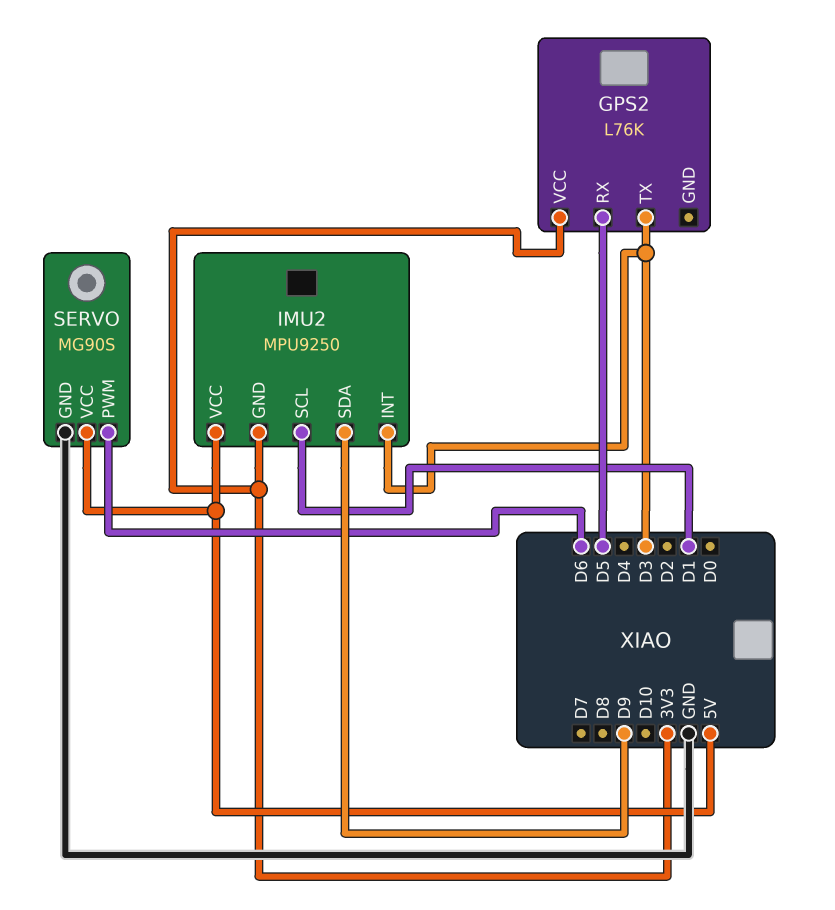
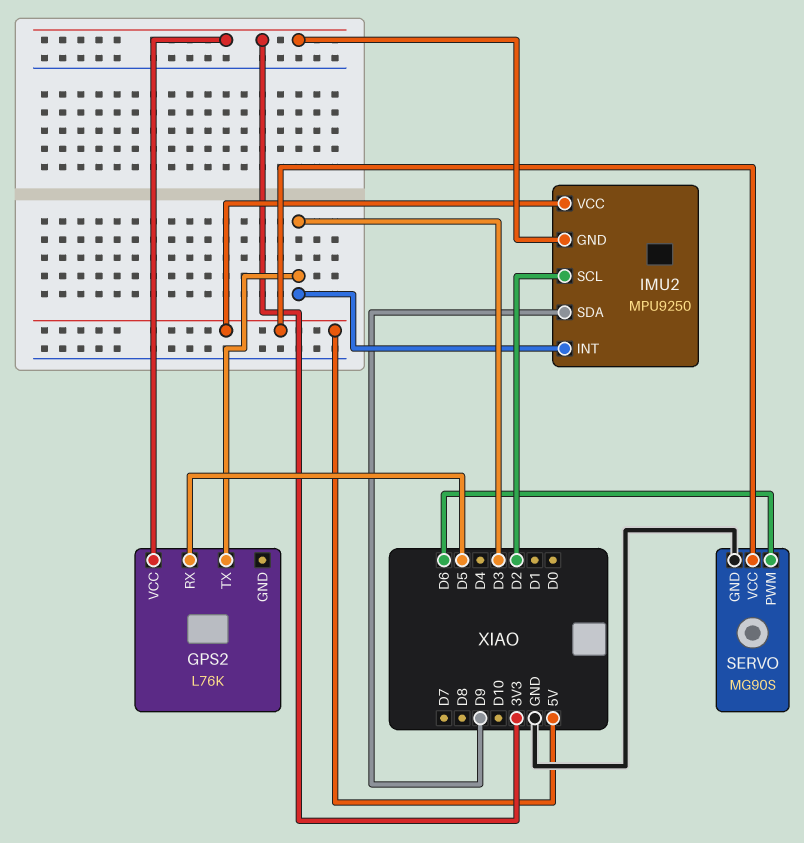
IMU2 pin SCL: D1 -> D2

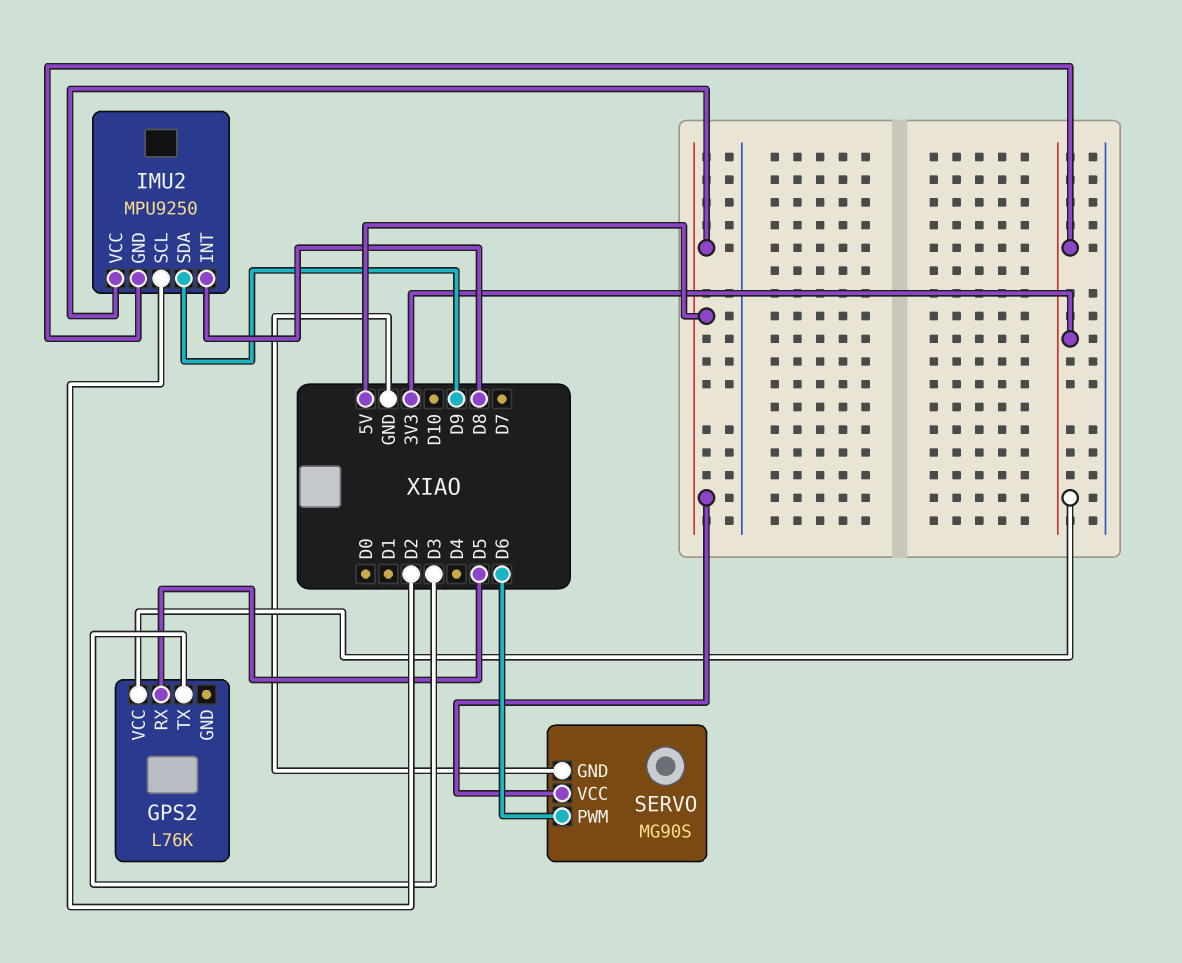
IMU2 pin INT: D3 -> D8

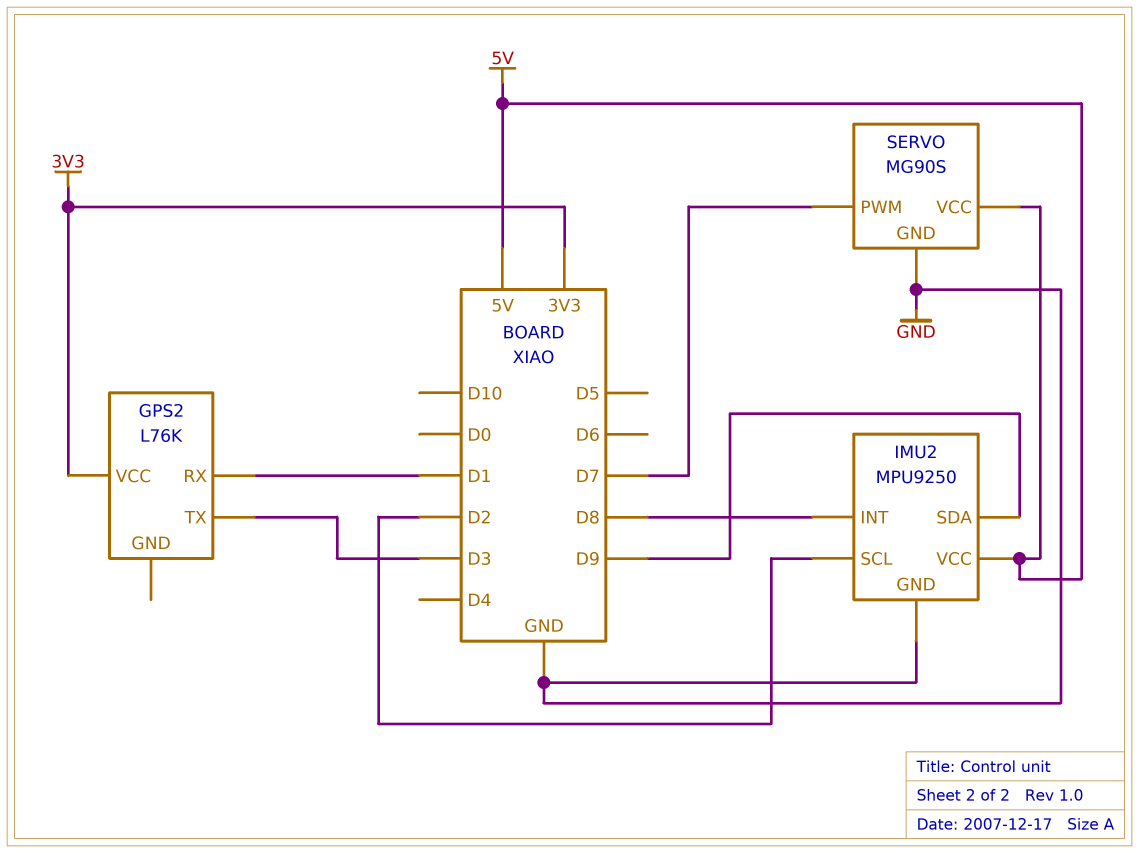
GPS2 pin RX: D5 -> D1
IMU2 pin GND: 3V3 -> GND
SERVO pin PWM: D6 -> D7

